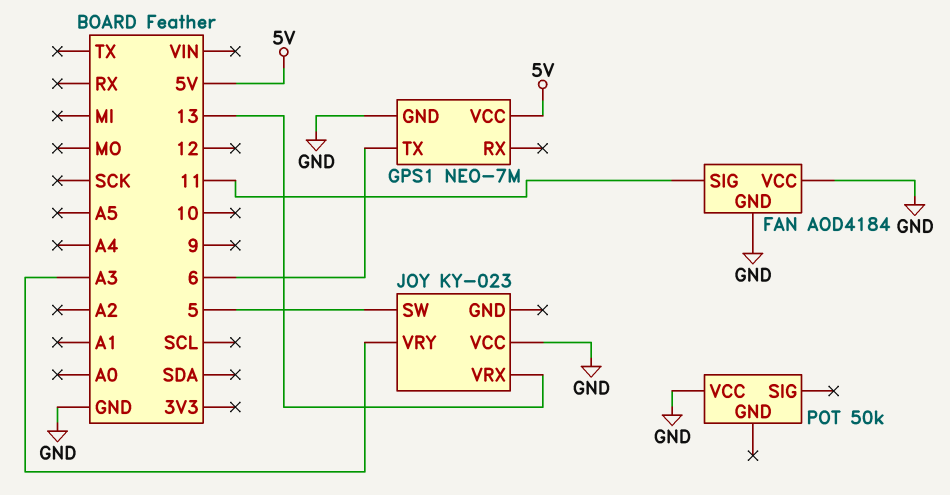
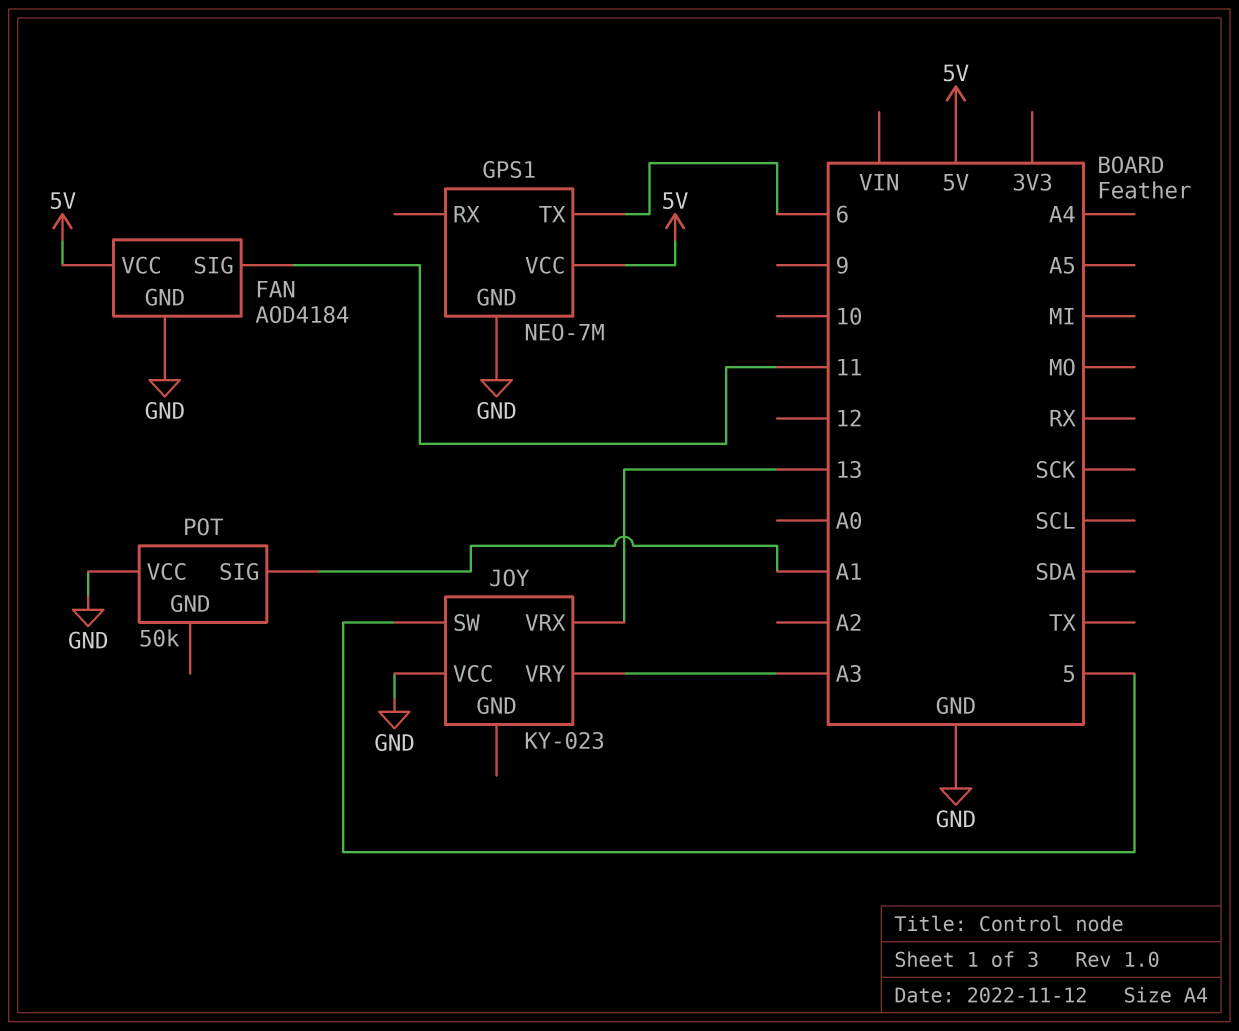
FAN pin VCC: GND -> 5V
POT pin SIG: none -> A1

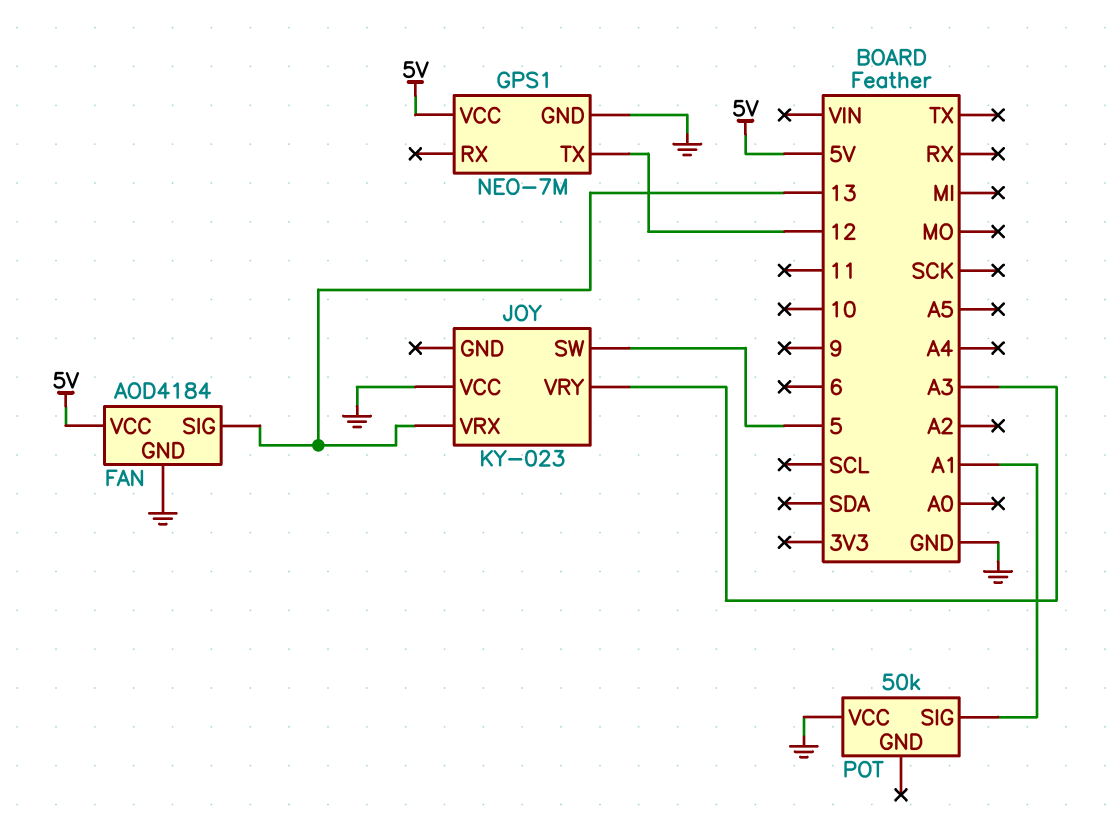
FAN pin SIG: 11 -> 13
GPS1 pin TX: 6 -> 12

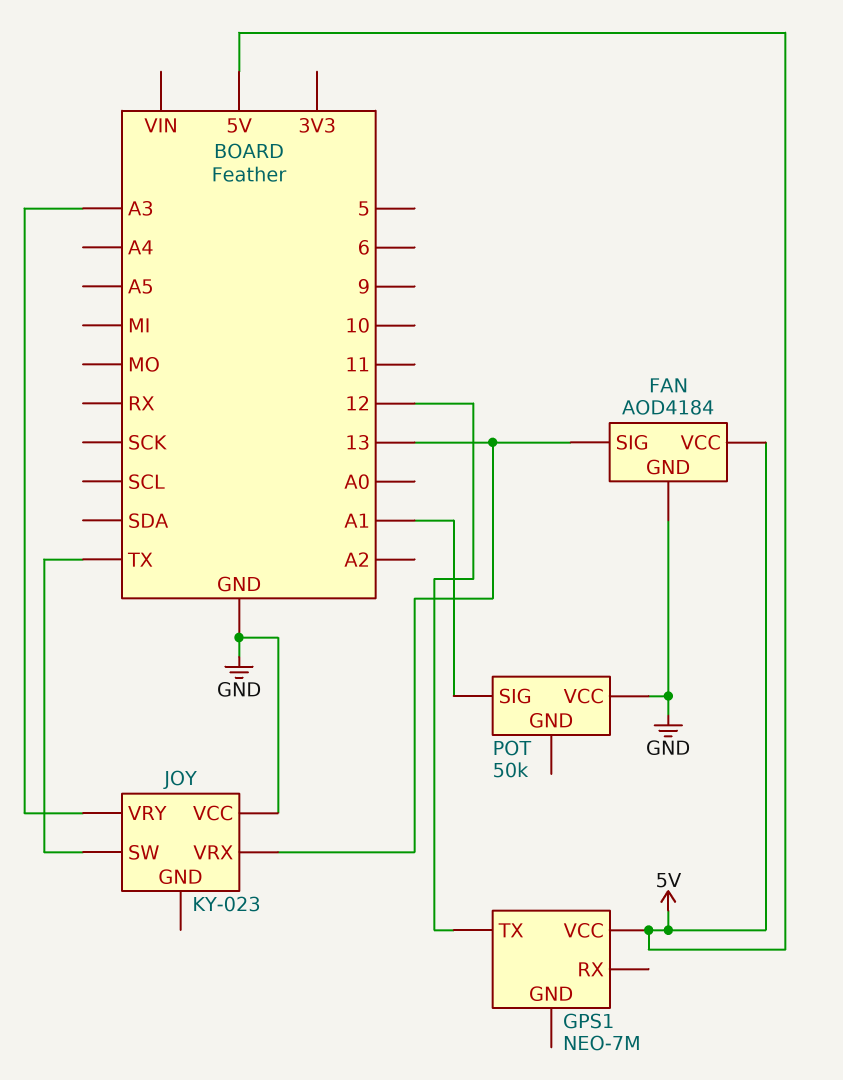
GPS1 pin GND: GND -> none
JOY pin SW: 5 -> TX

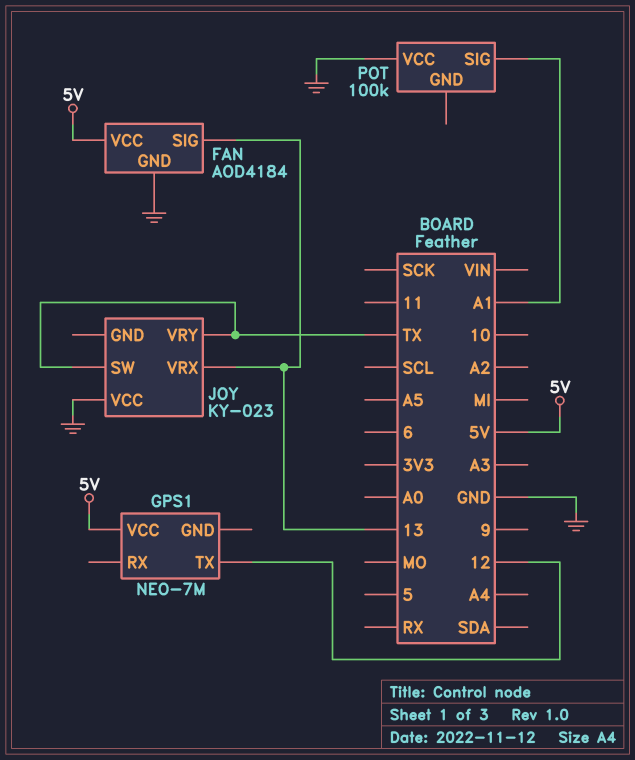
JOY pin VRY: A3 -> TX
POT: 50k -> 100k

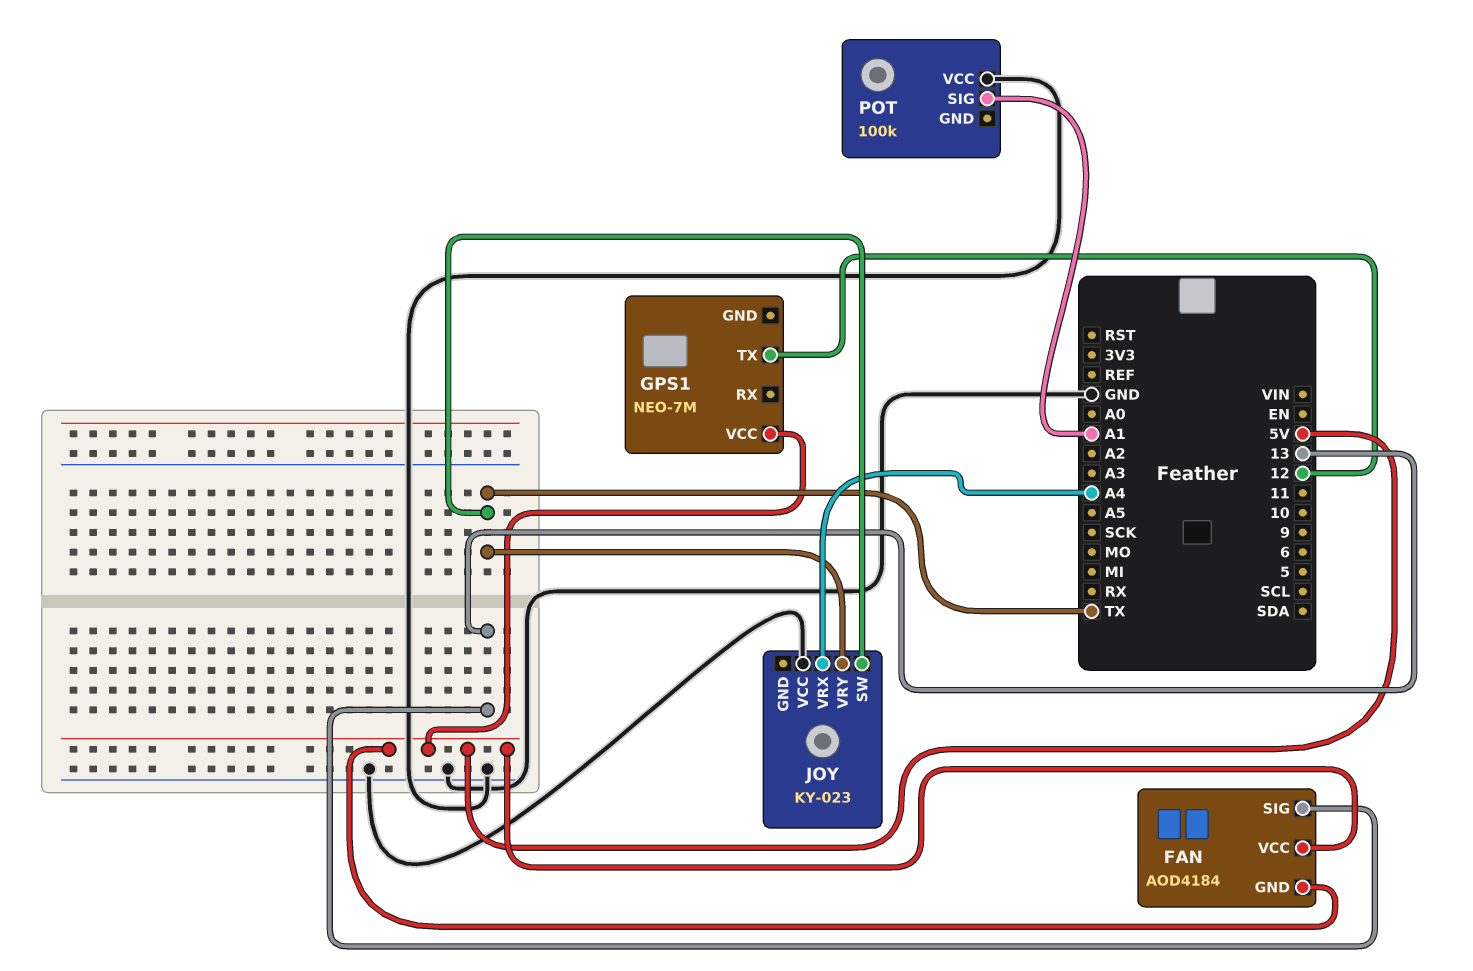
FAN pin GND: GND -> 5V
JOY pin VRX: 13 -> A4

